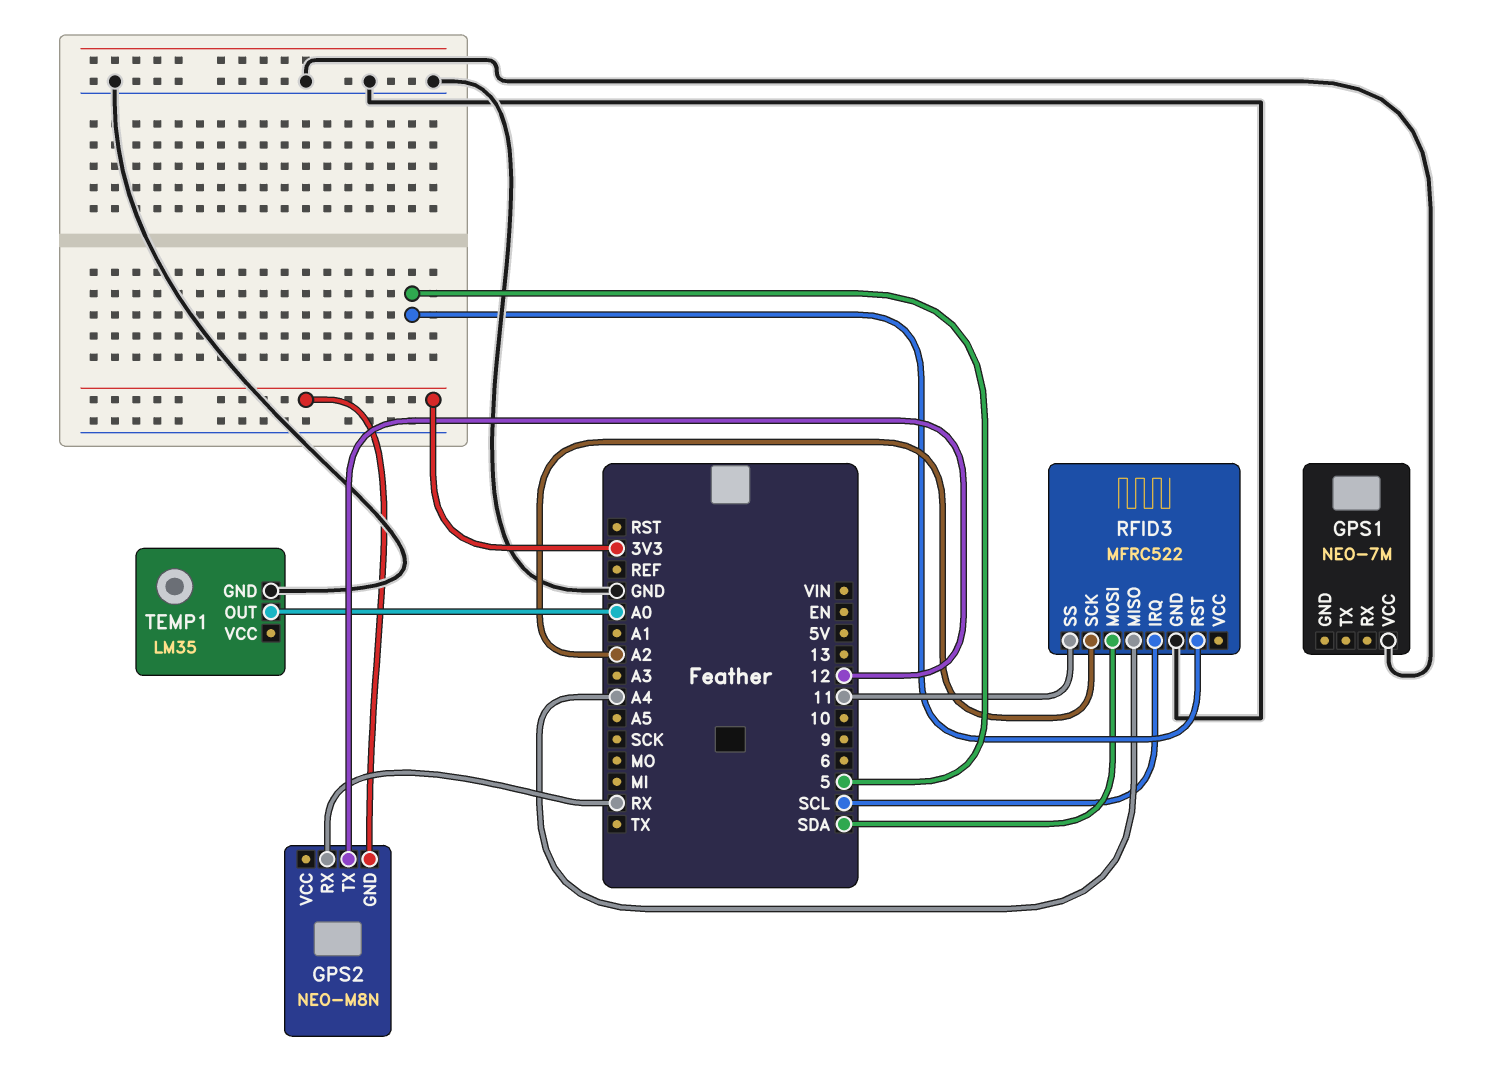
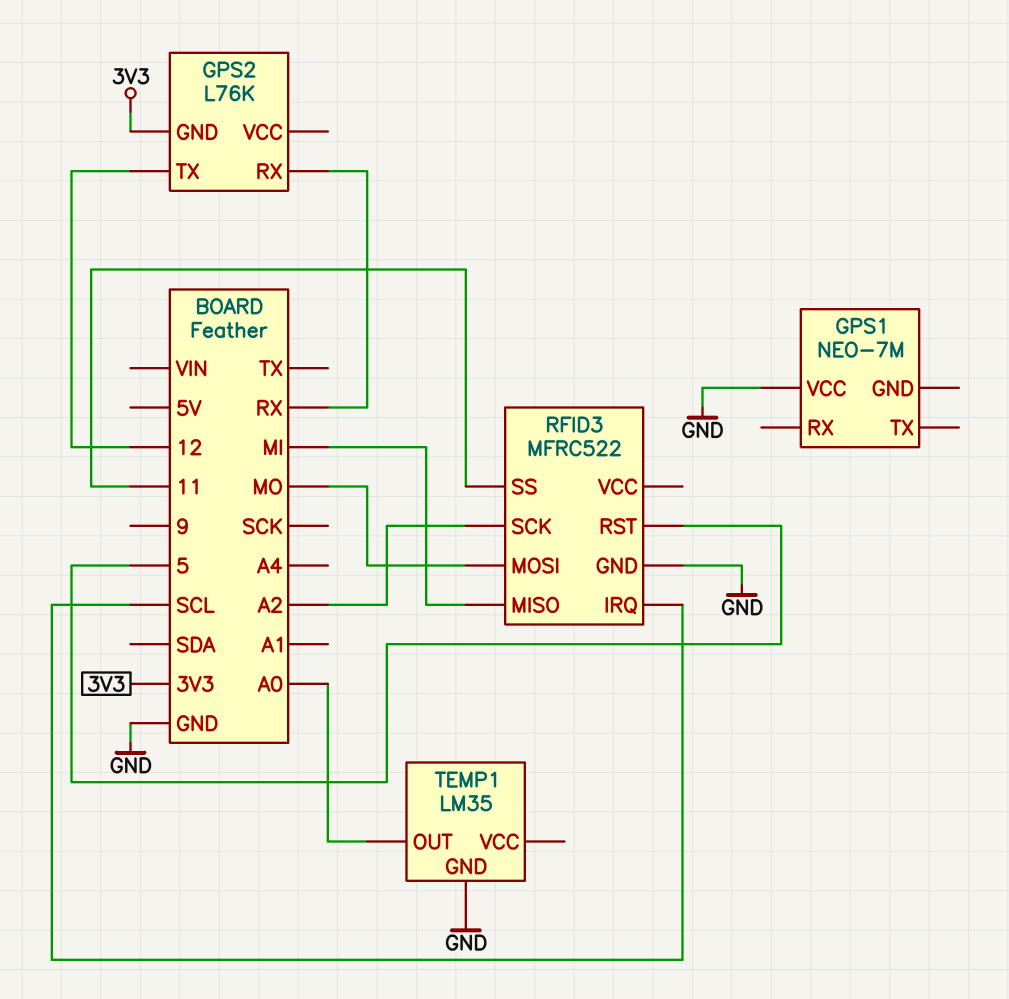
GPS2: NEO-M8N -> L76K
RFID3 pin MISO: A4 -> MI
RFID3 pin MOSI: SDA -> MO

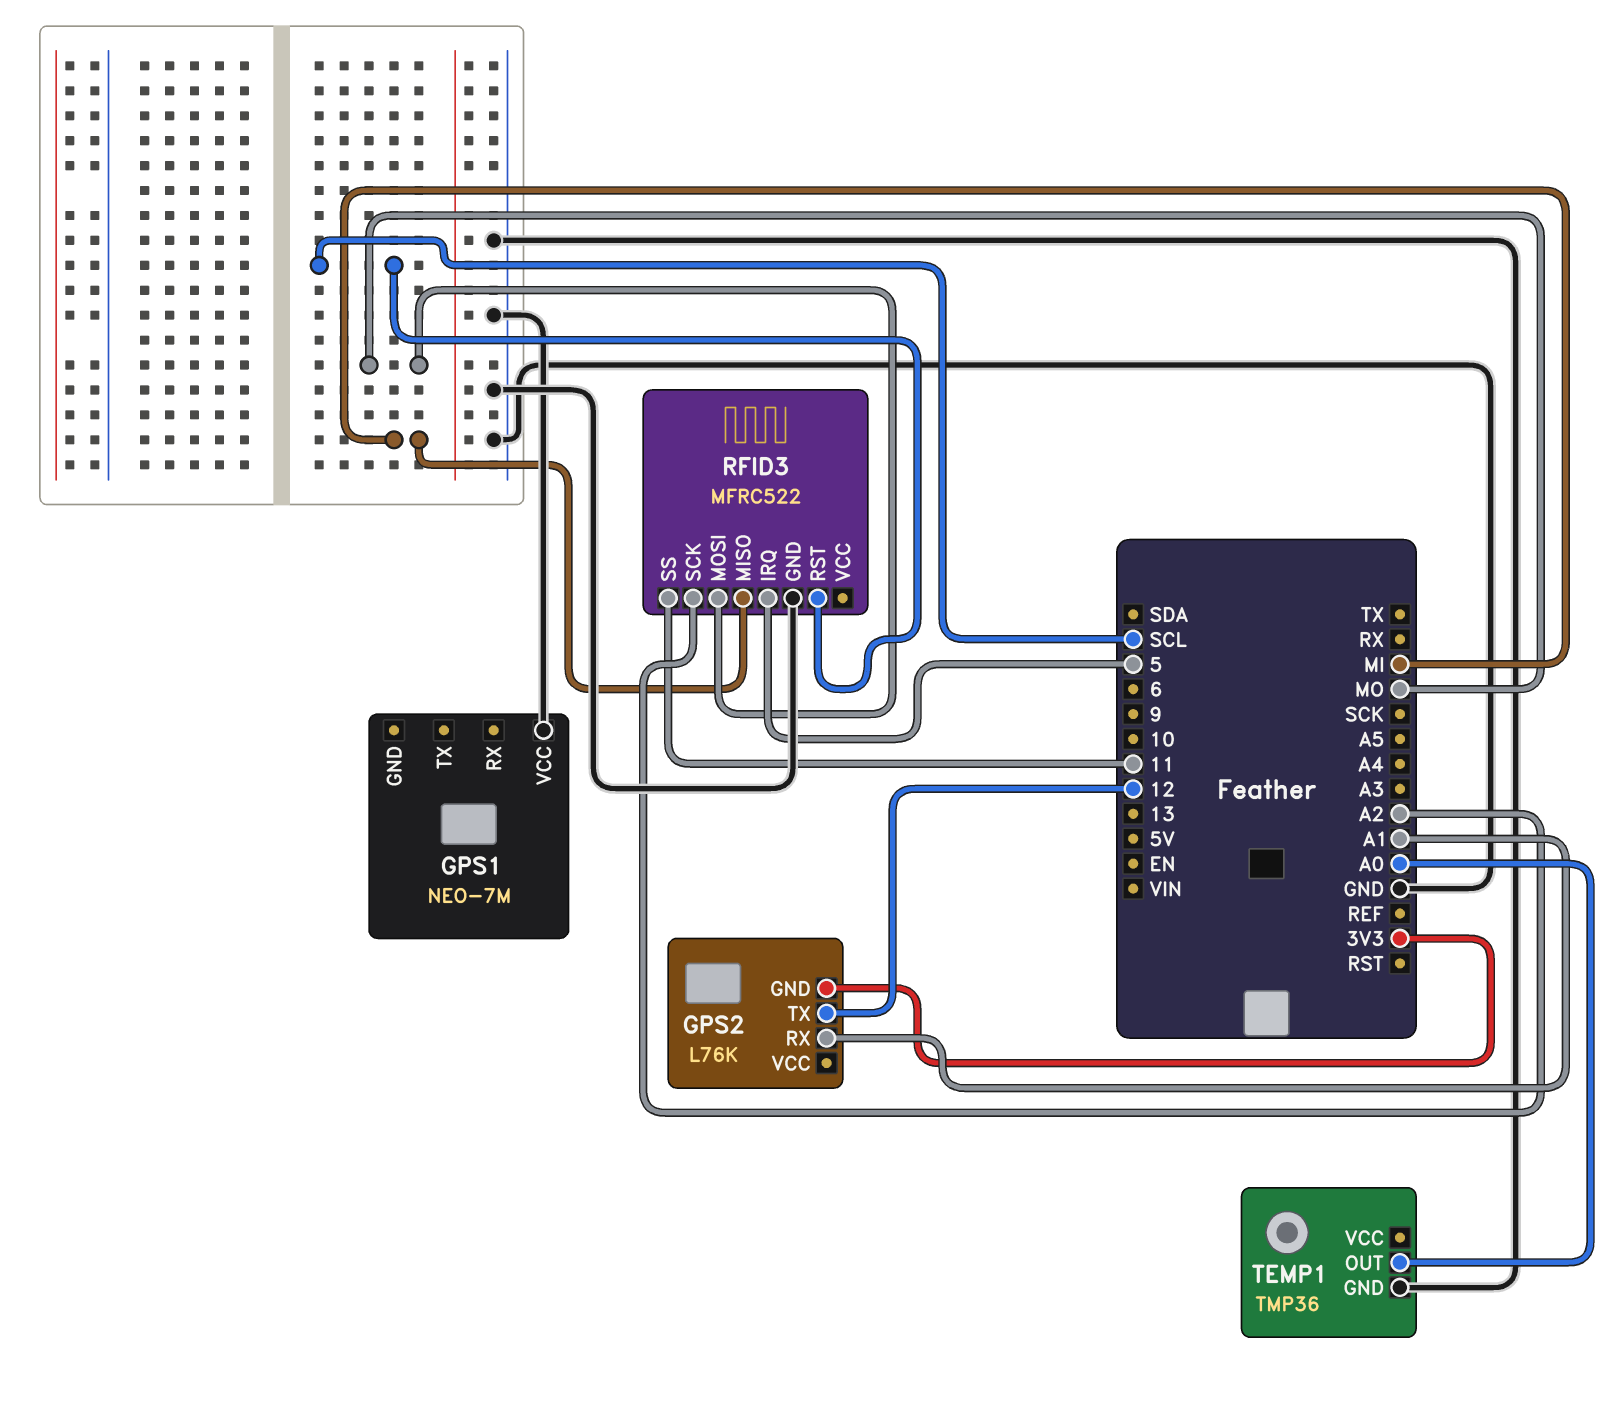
GPS2 pin RX: RX -> A1
RFID3 pin IRQ: SCL -> 5
RFID3 pin RST: 5 -> SCL
TEMP1: LM35 -> TMP36

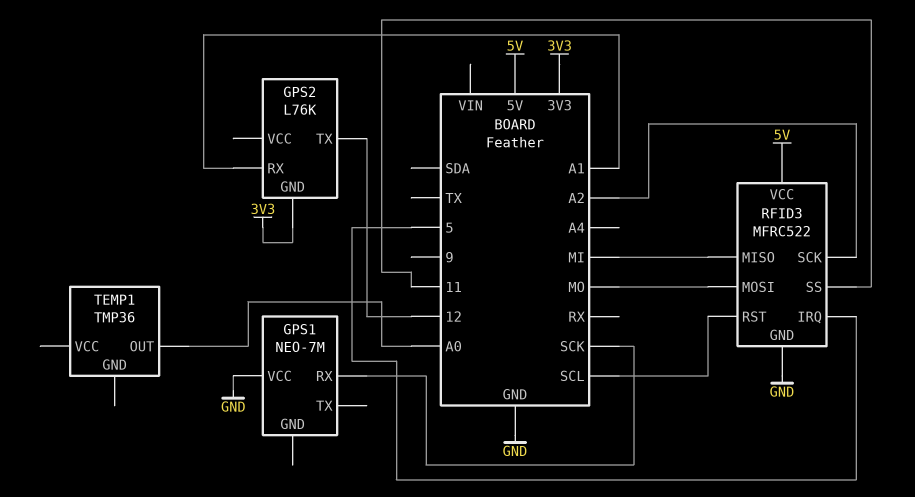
GPS1 pin RX: none -> SCK
RFID3 pin VCC: none -> 5V
TEMP1 pin GND: GND -> none

